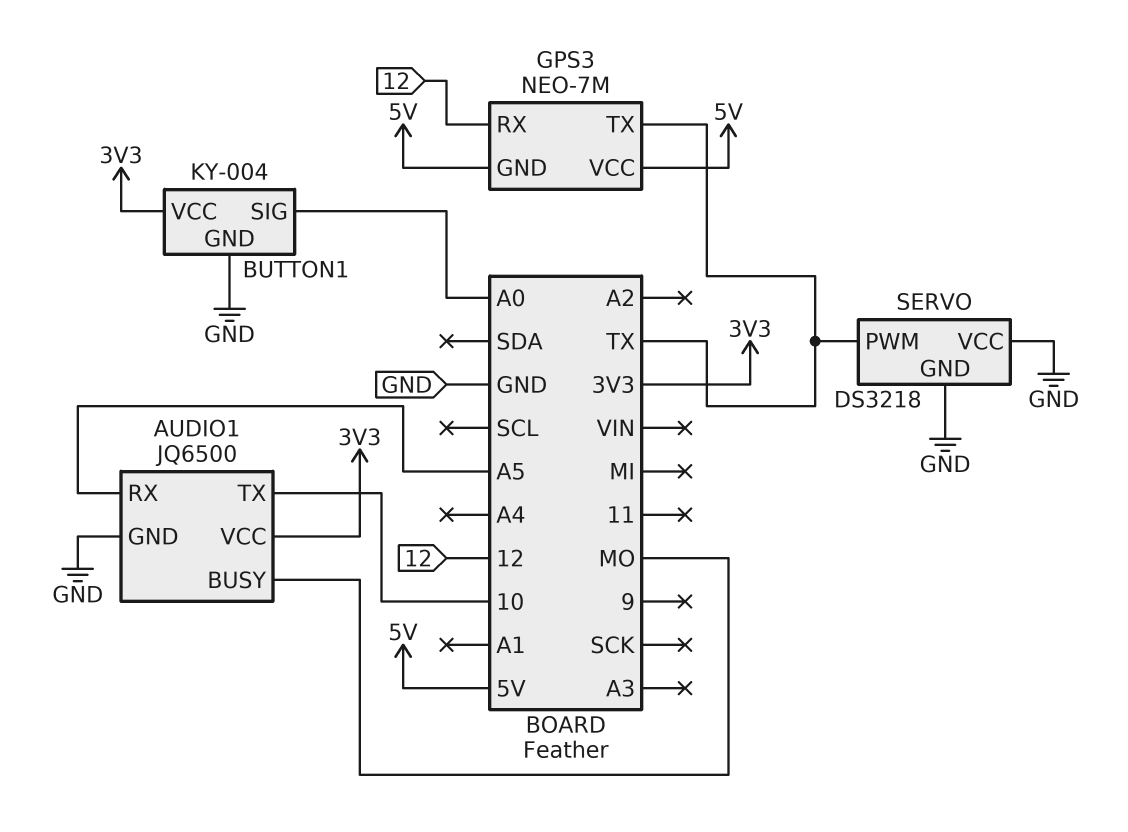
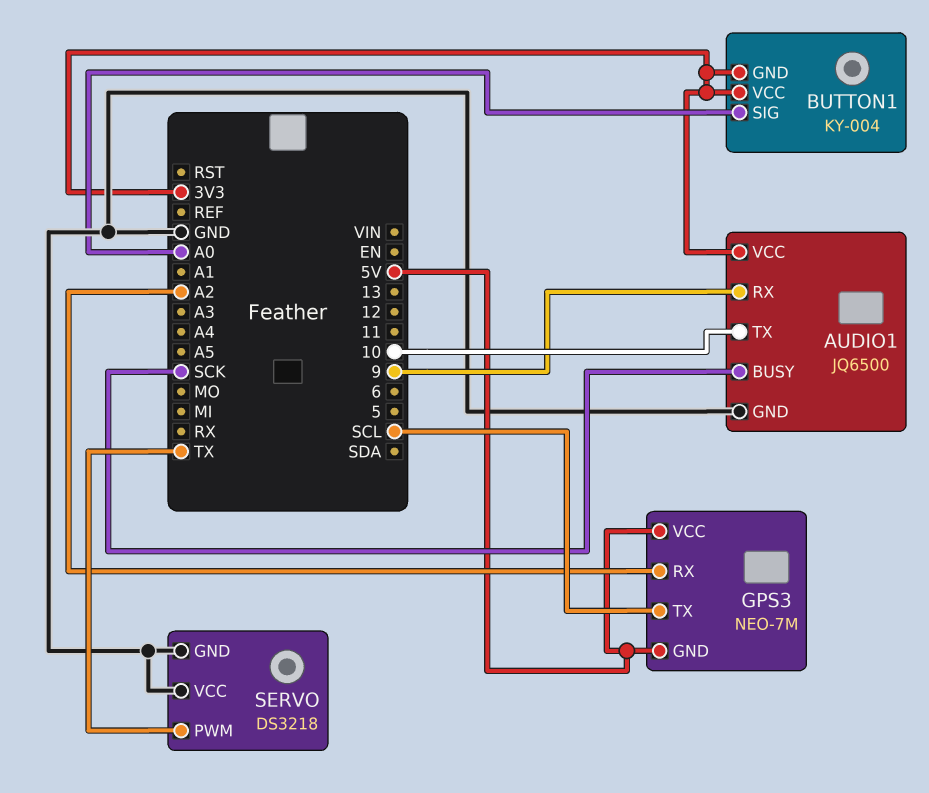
AUDIO1 pin BUSY: MO -> SCK
AUDIO1 pin RX: A5 -> 9
BUTTON1 pin GND: GND -> 3V3
GPS3 pin RX: 12 -> A2
GPS3 pin TX: TX -> SCL

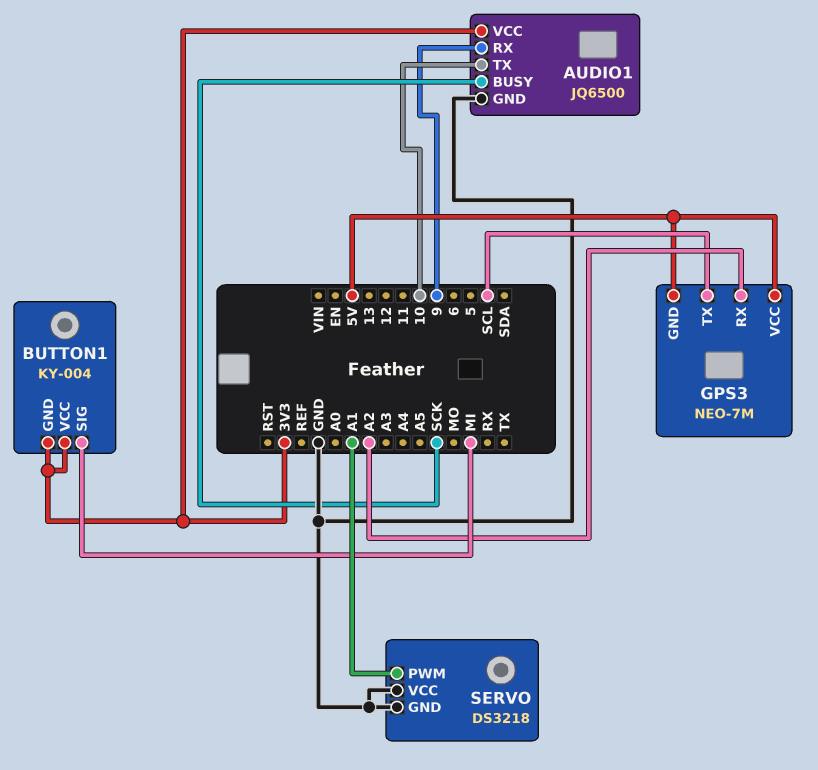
BUTTON1 pin SIG: A0 -> MI
SERVO pin PWM: TX -> A1

